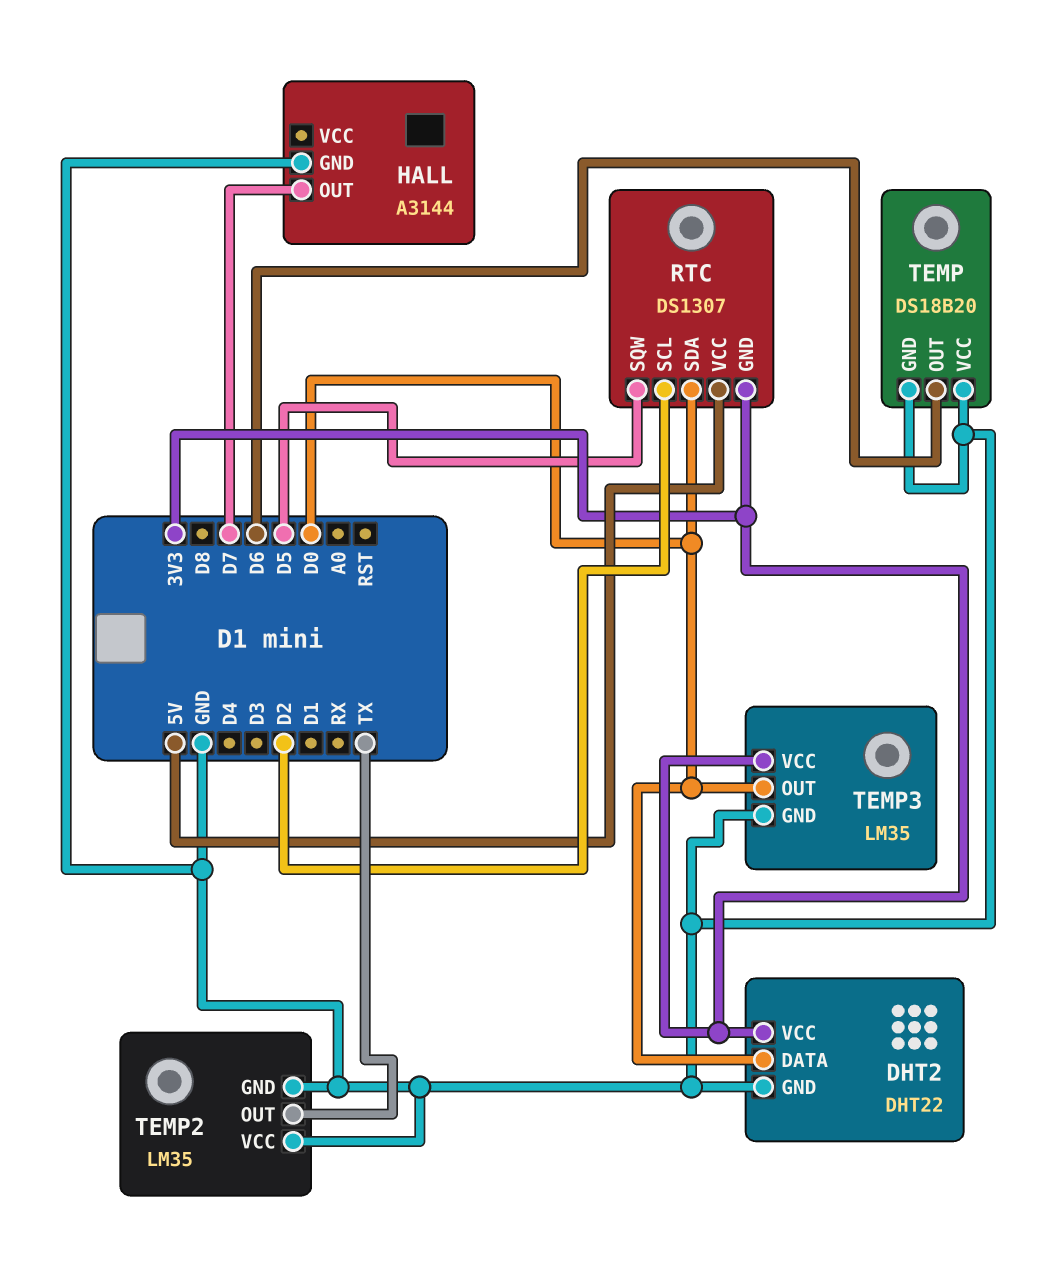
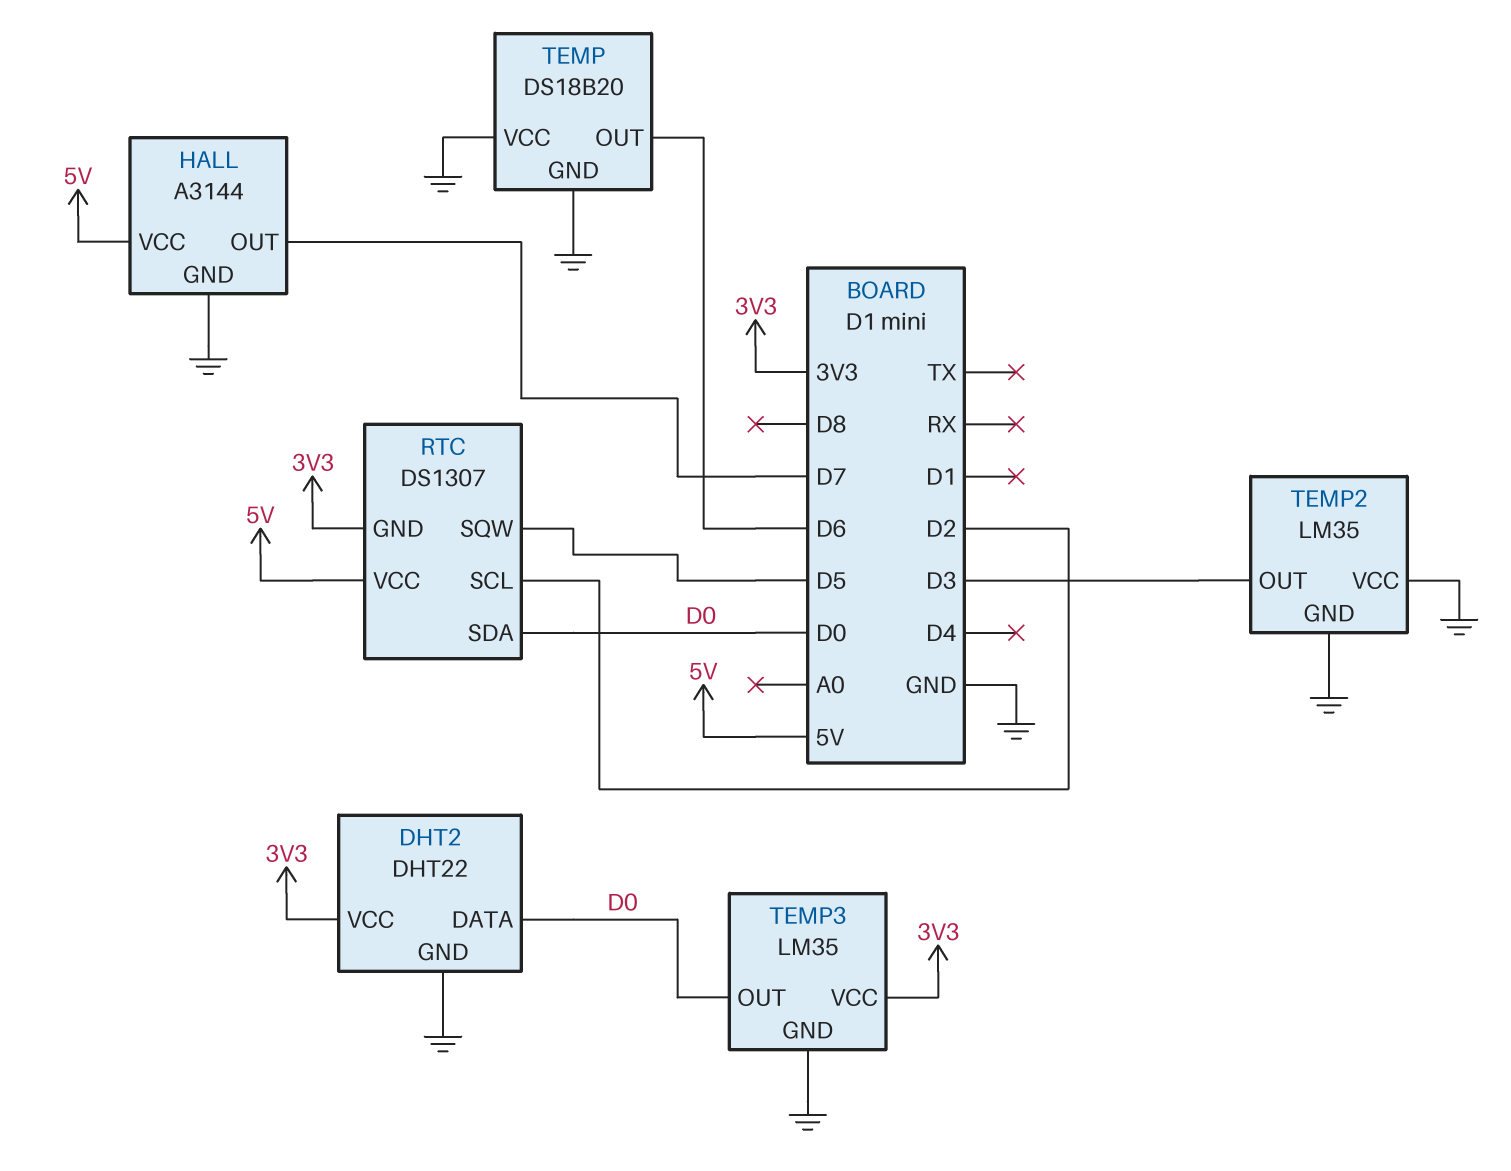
HALL pin VCC: none -> 5V
TEMP2 pin OUT: TX -> D3

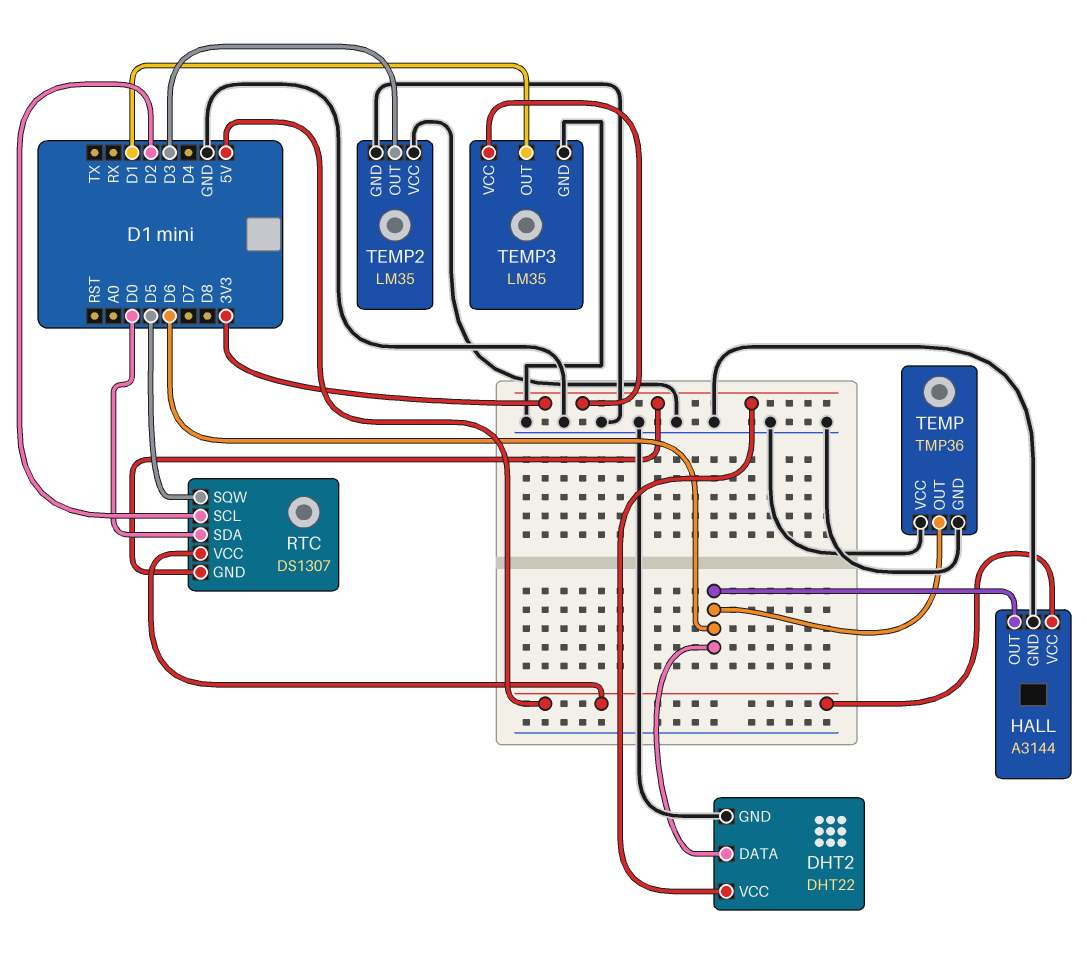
DHT2 pin DATA: D0 -> D6
HALL pin OUT: D7 -> D6
TEMP: DS18B20 -> TMP36
TEMP3 pin OUT: D0 -> D1

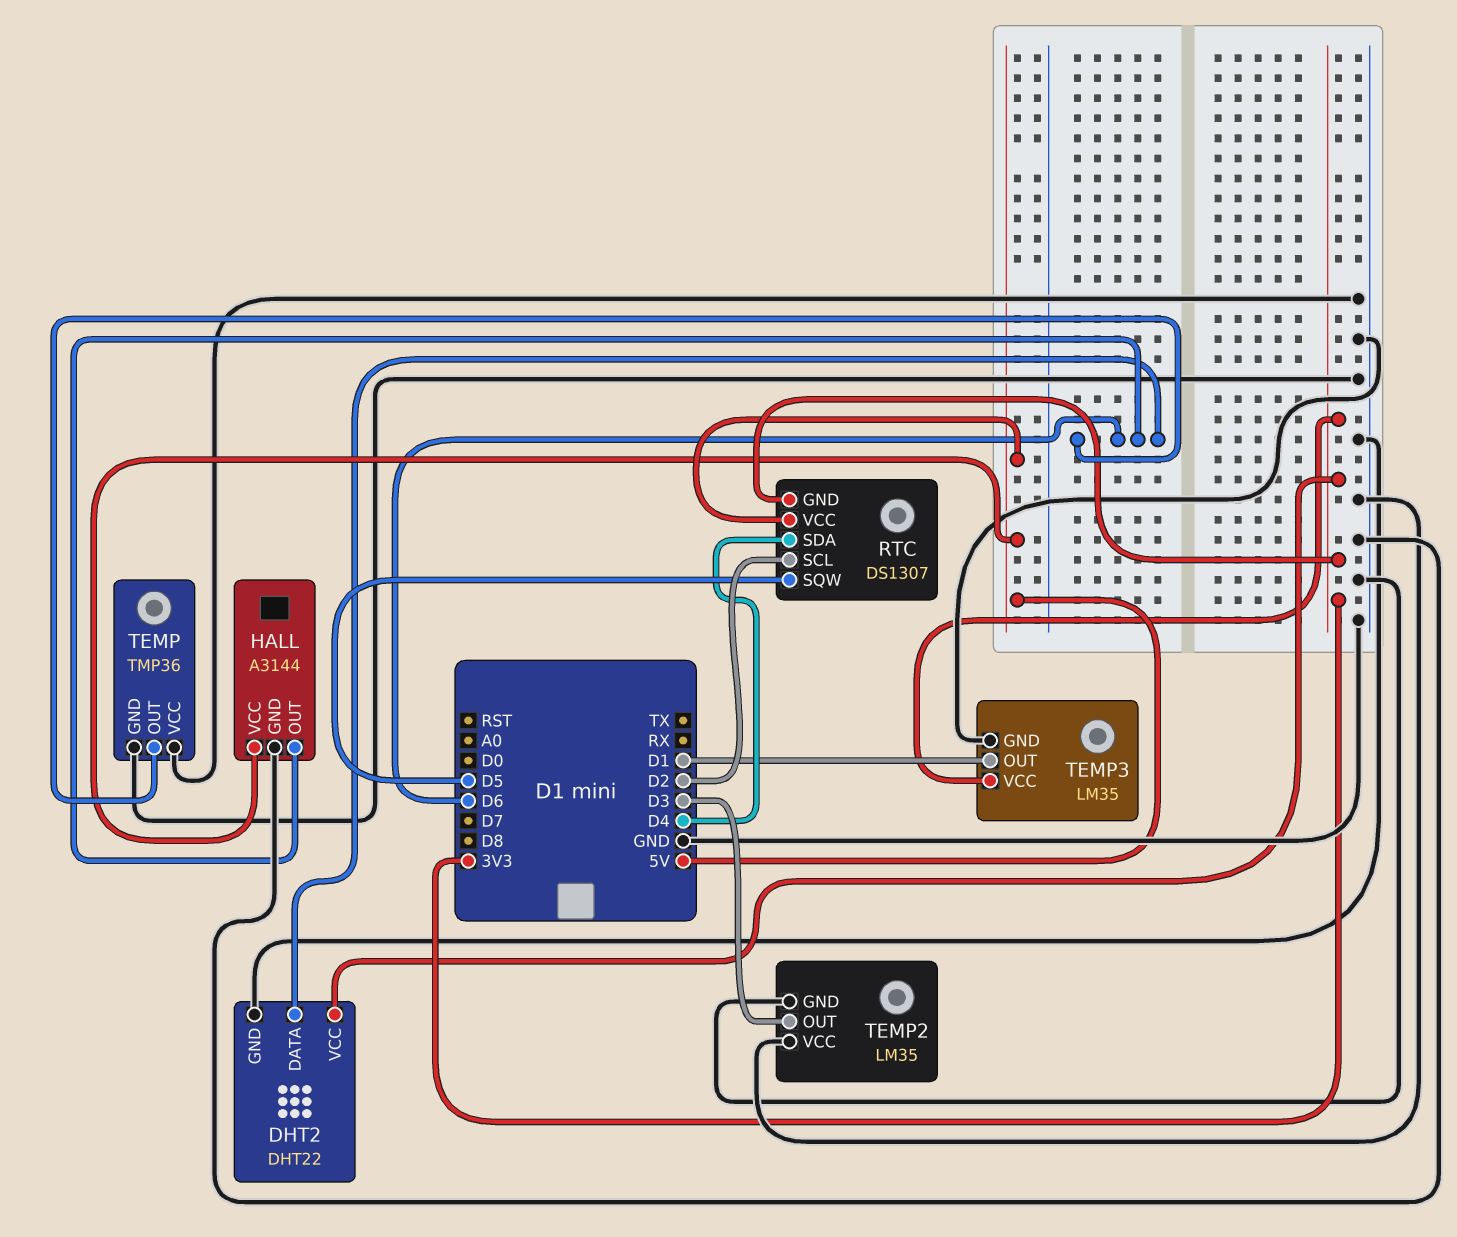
RTC pin SDA: D0 -> D4

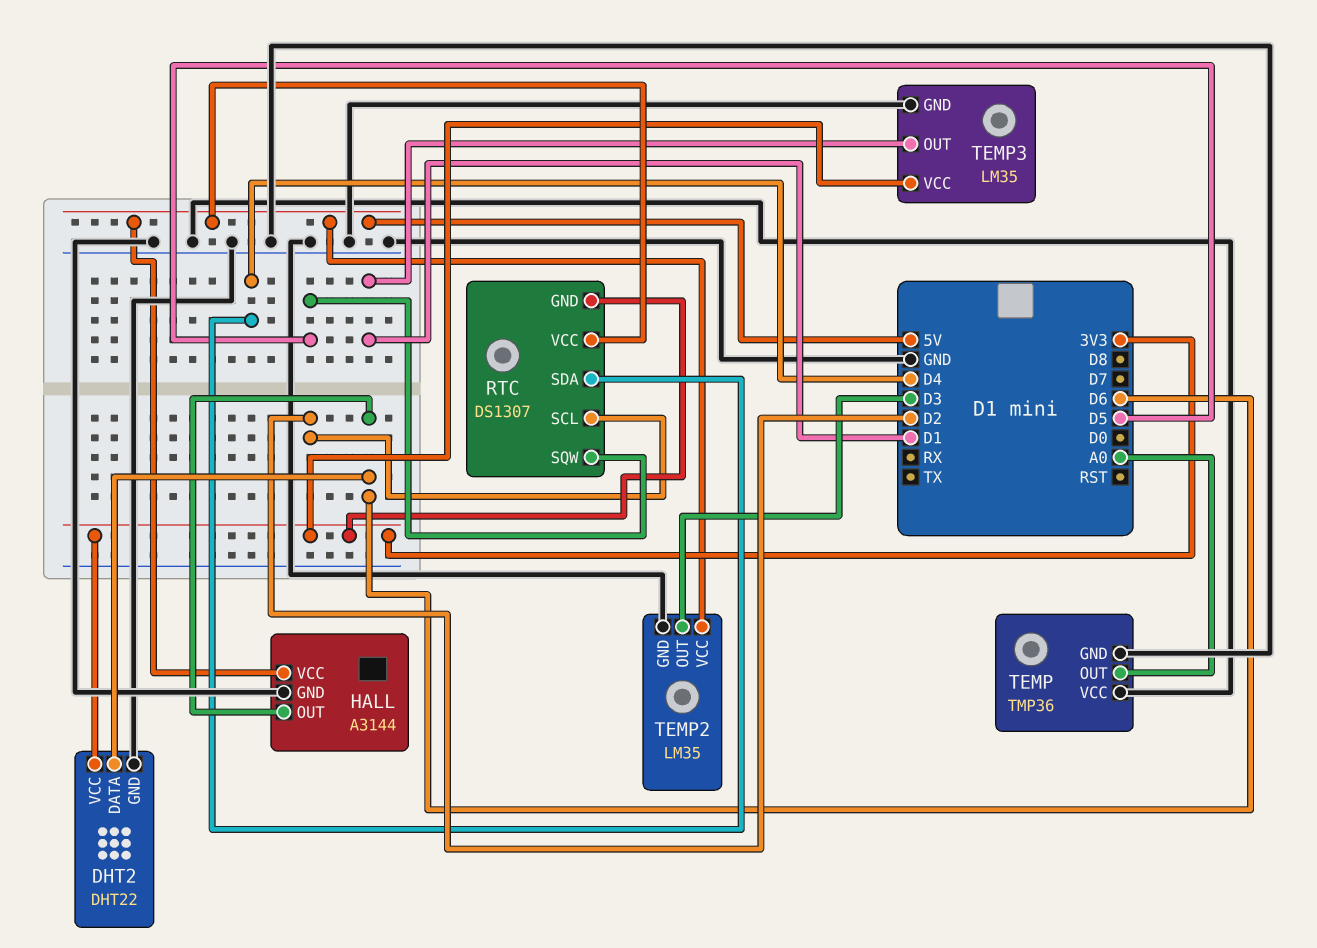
TEMP pin OUT: D6 -> A0
TEMP2 pin VCC: GND -> 5V

